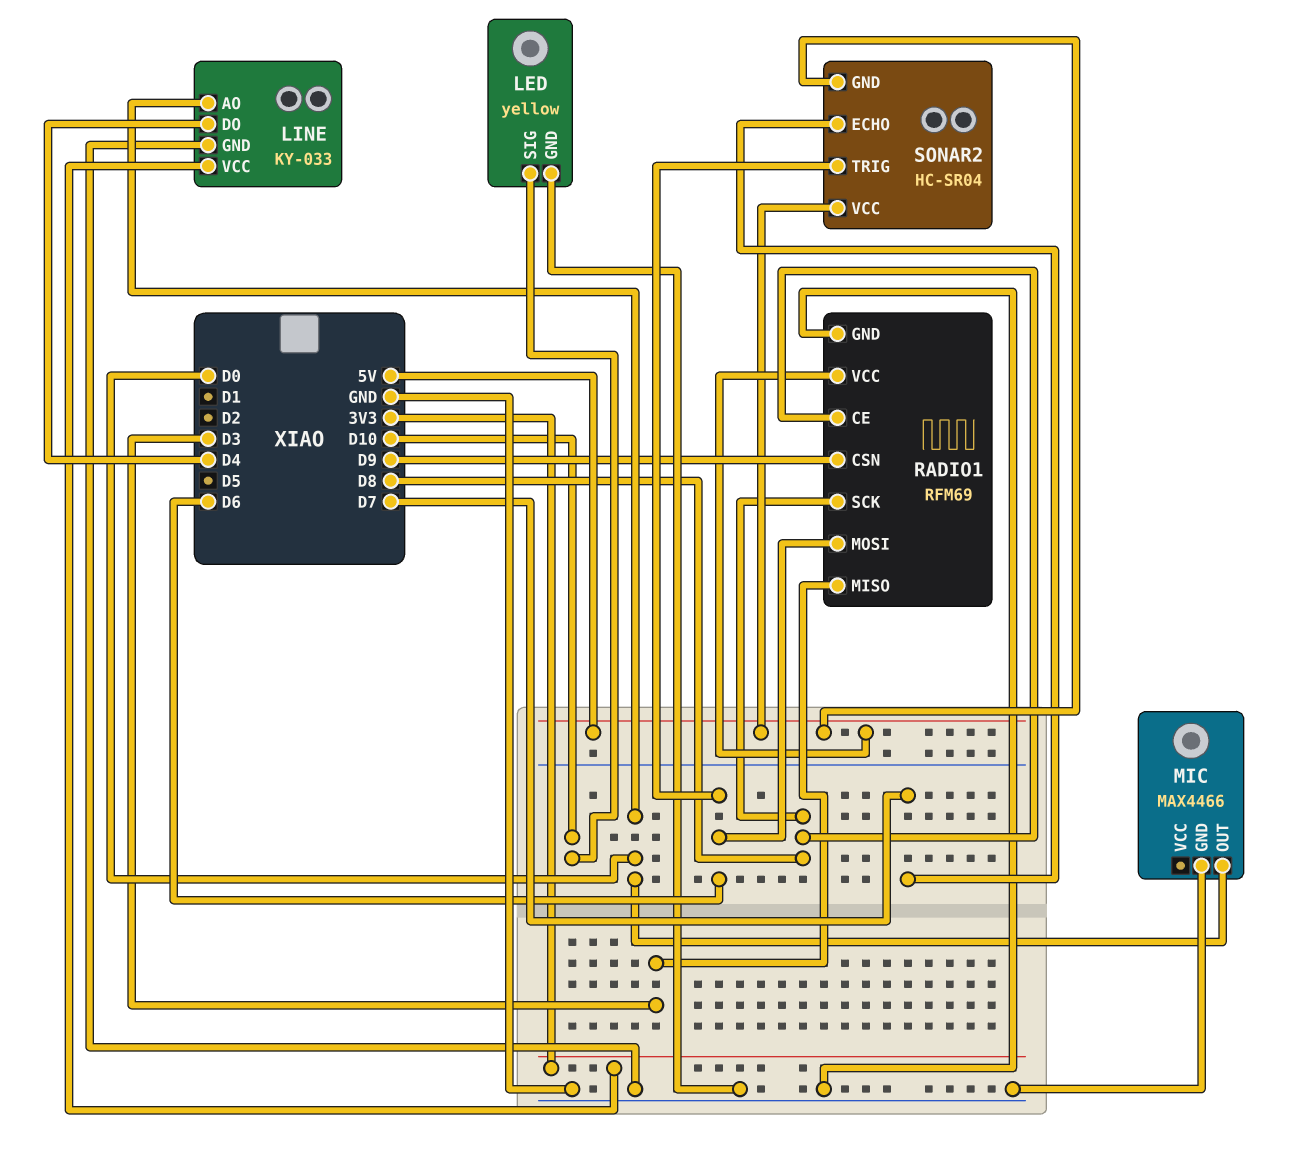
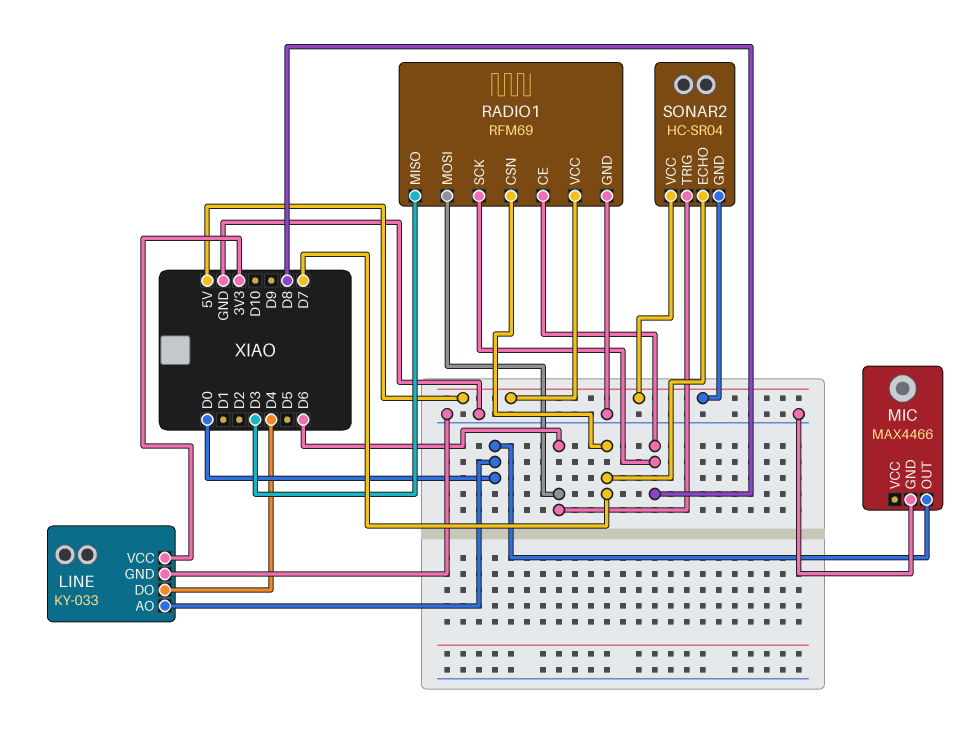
LED: yellow -> none
LED pin GND: GND -> none
LED pin SIG: D10 -> none
RADIO1 pin CSN: D9 -> D7

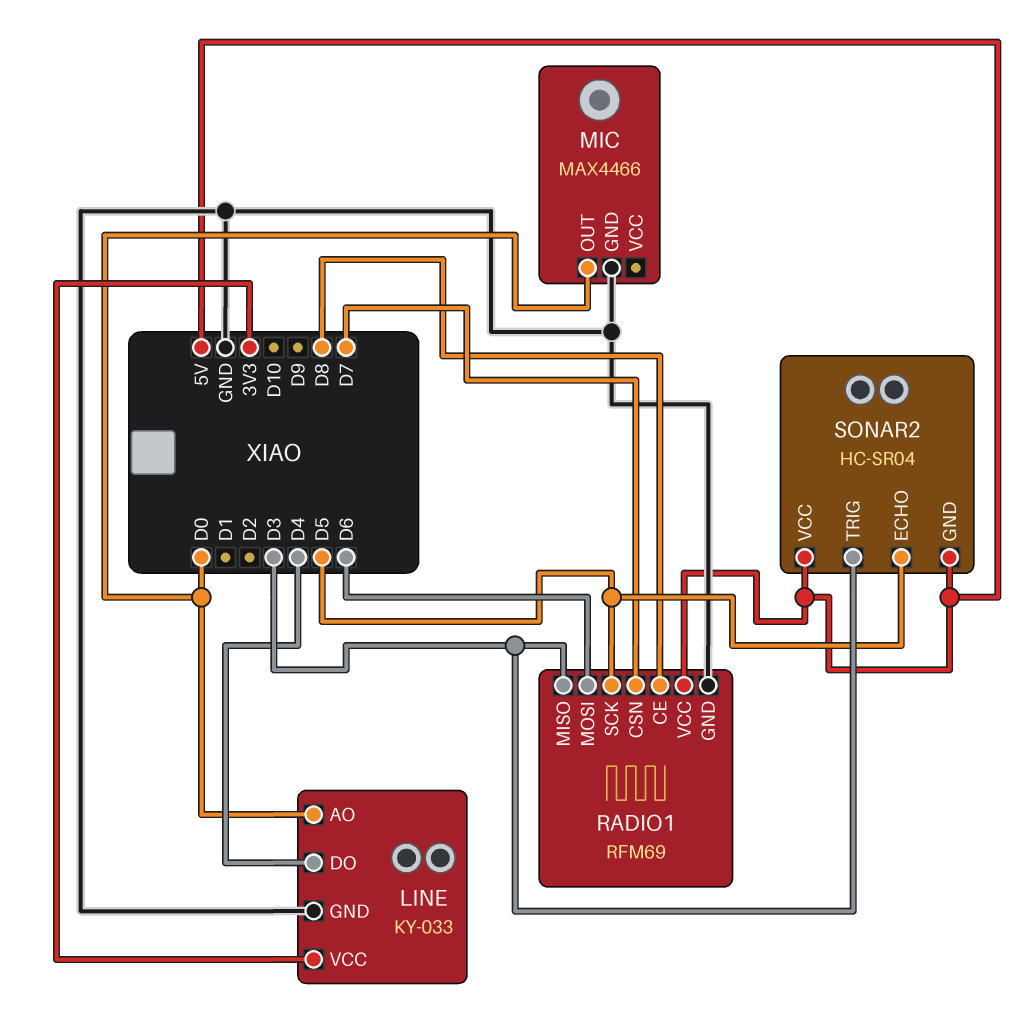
RADIO1 pin SCK: D8 -> D5
SONAR2 pin ECHO: D7 -> D5
SONAR2 pin TRIG: D6 -> D3

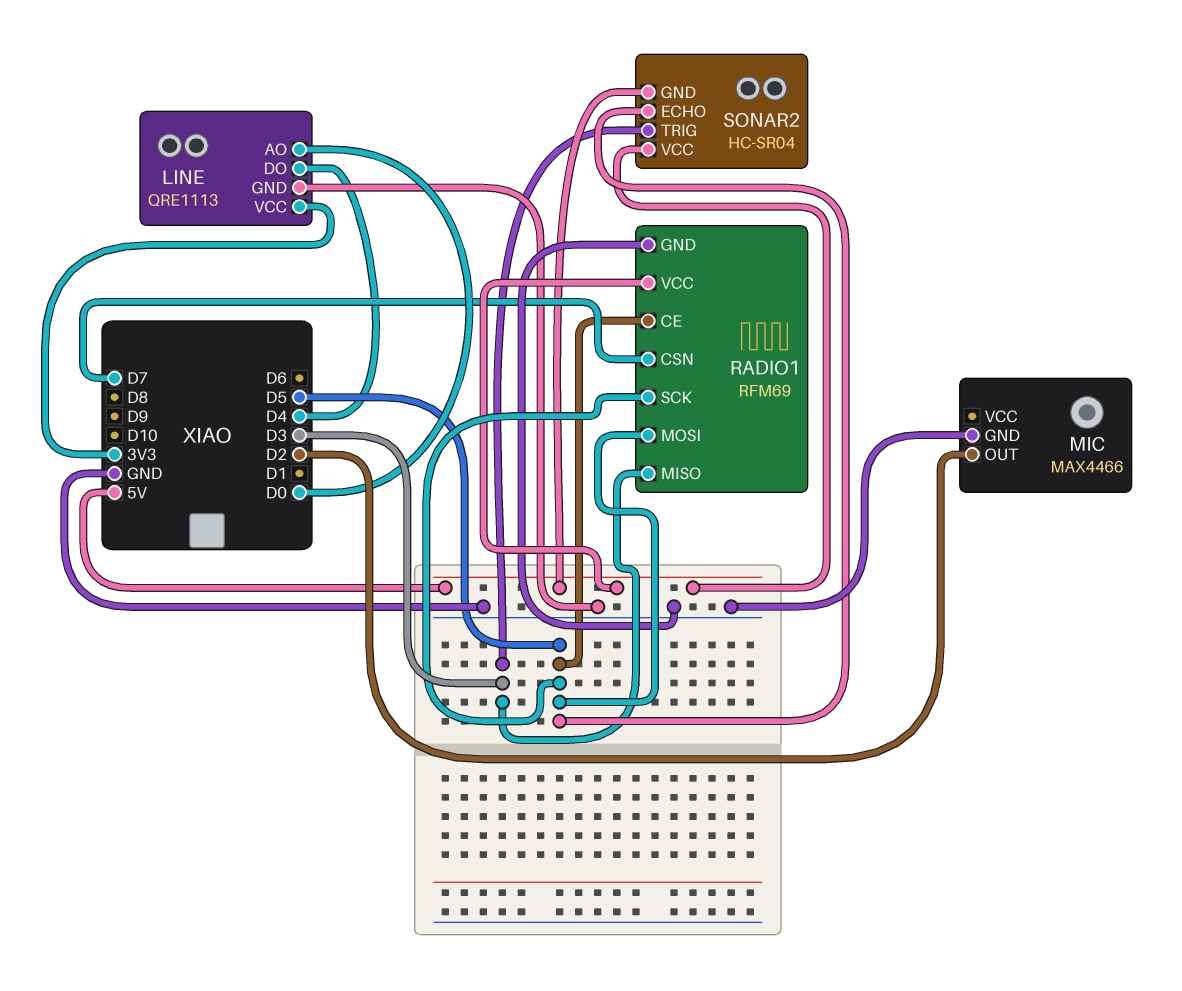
LINE: KY-033 -> QRE1113
MIC pin OUT: D0 -> D2
RADIO1 pin CE: D8 -> D5
RADIO1 pin MOSI: D6 -> D5

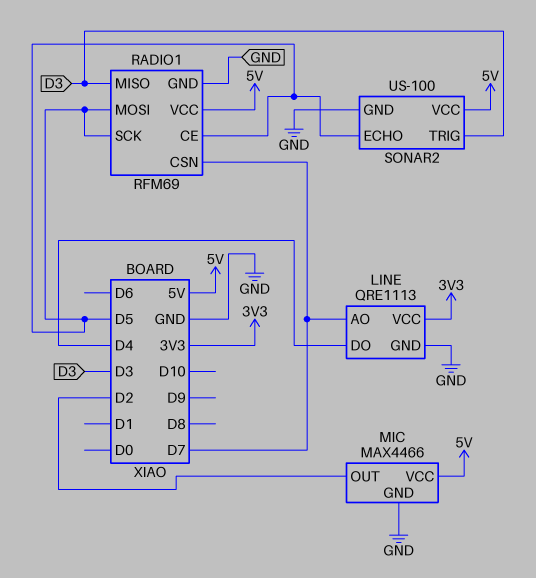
LINE pin AO: D0 -> D7
MIC pin VCC: none -> 5V
SONAR2: HC-SR04 -> US-100
SONAR2 pin GND: 5V -> GND

